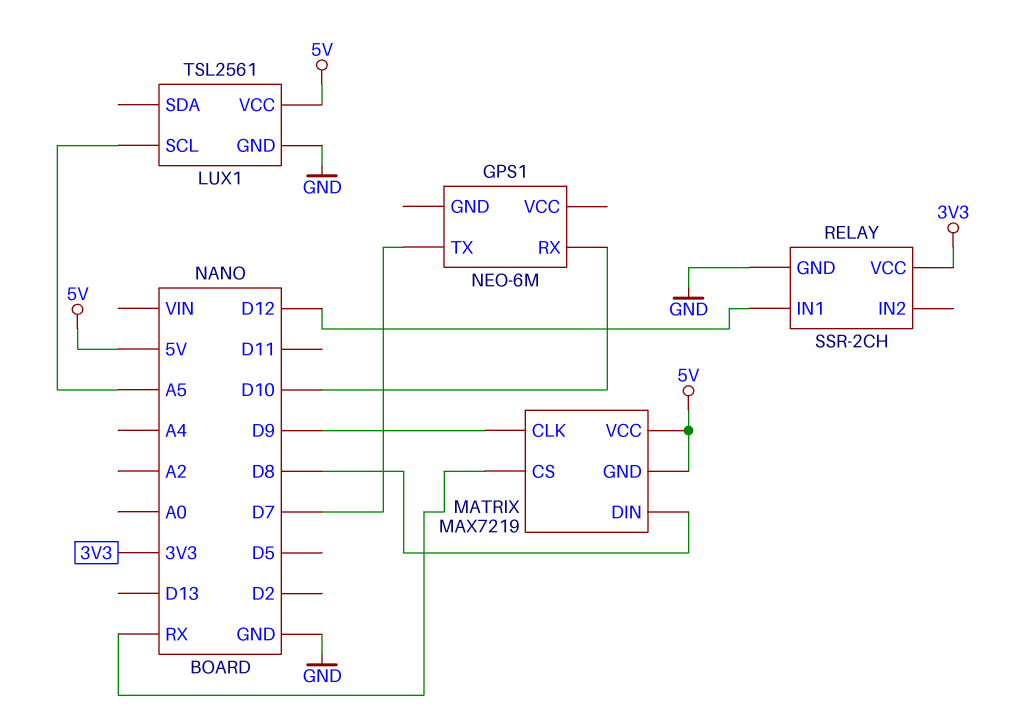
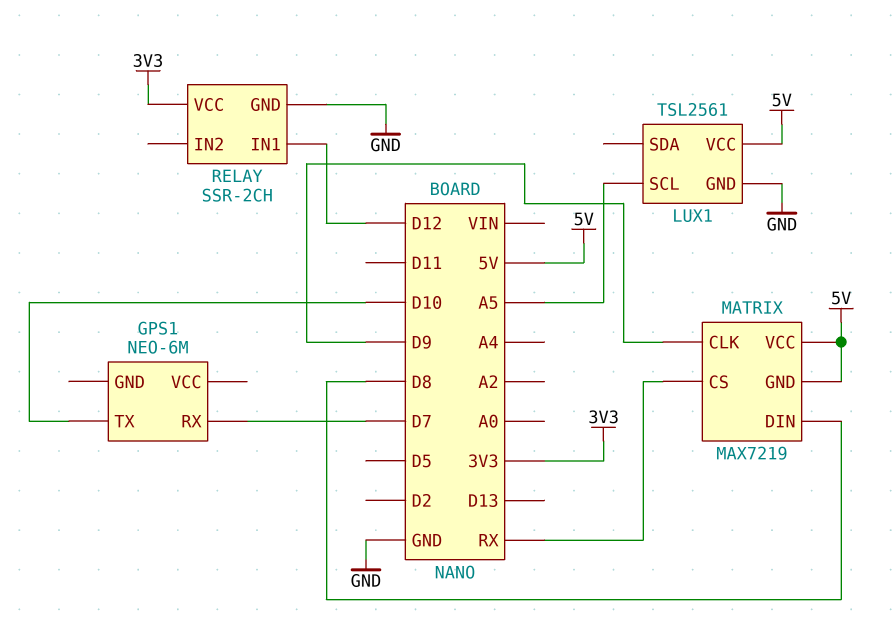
GPS1 pin RX: D10 -> D7
GPS1 pin TX: D7 -> D10

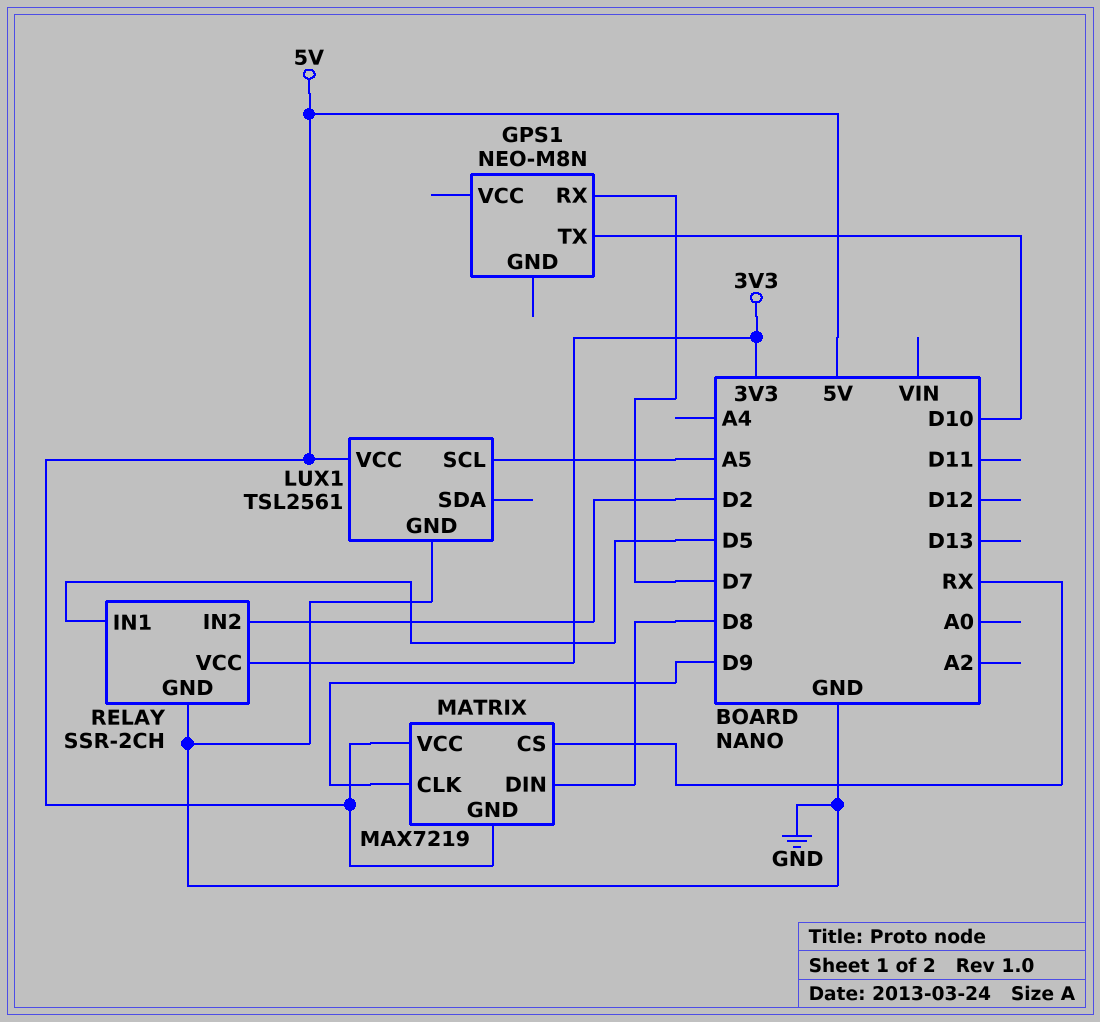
GPS1: NEO-6M -> NEO-M8N
RELAY pin IN1: D12 -> D5
RELAY pin IN2: none -> D2

